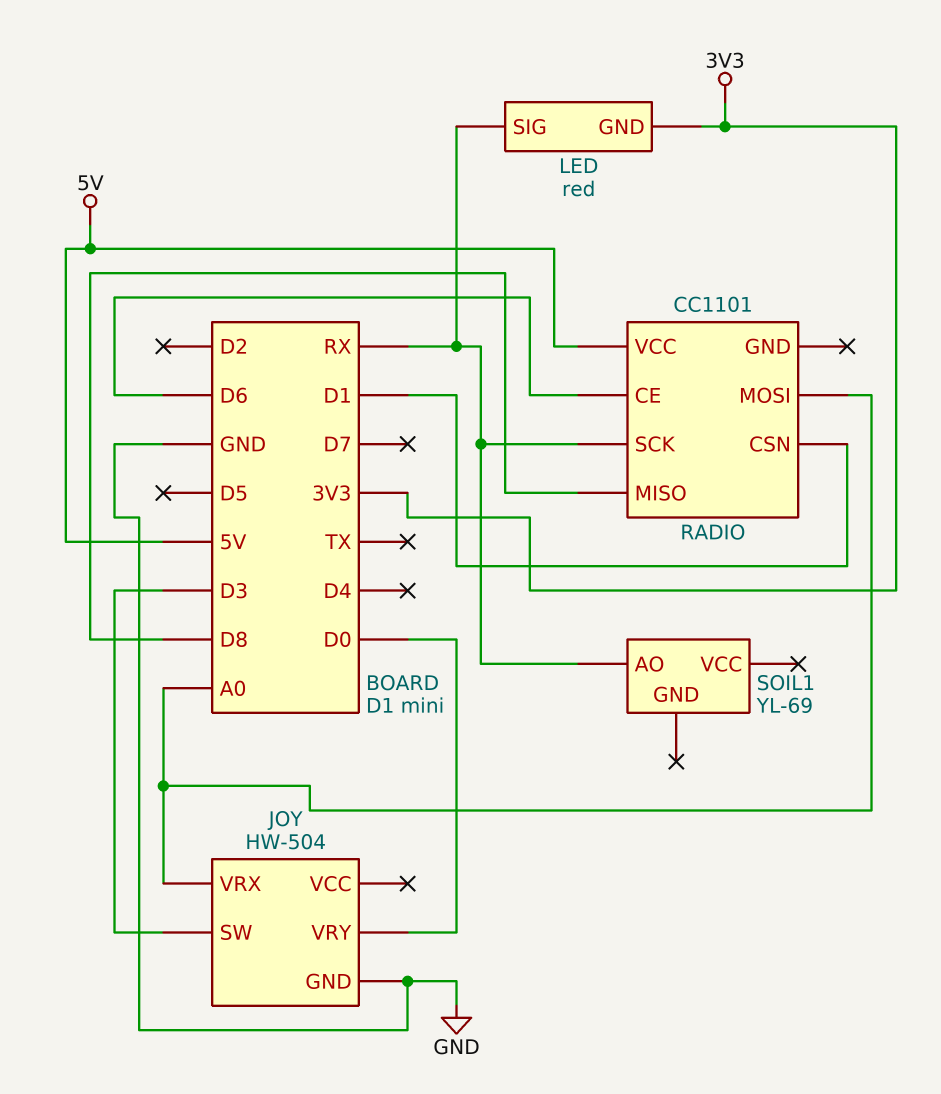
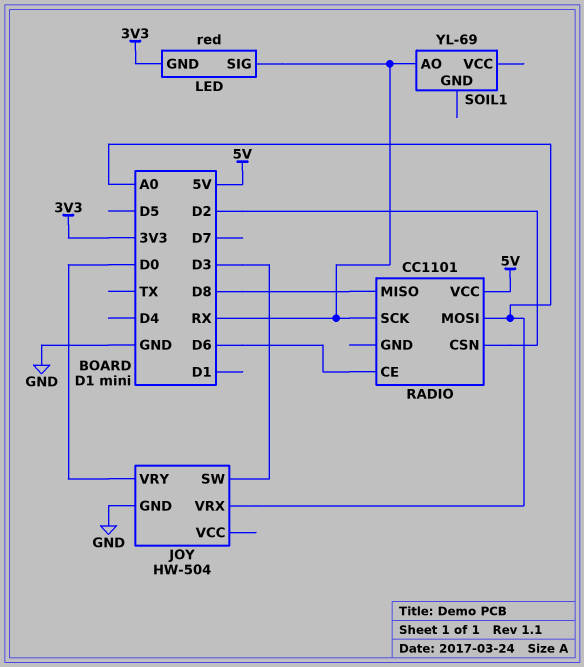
RADIO pin CSN: D1 -> D2

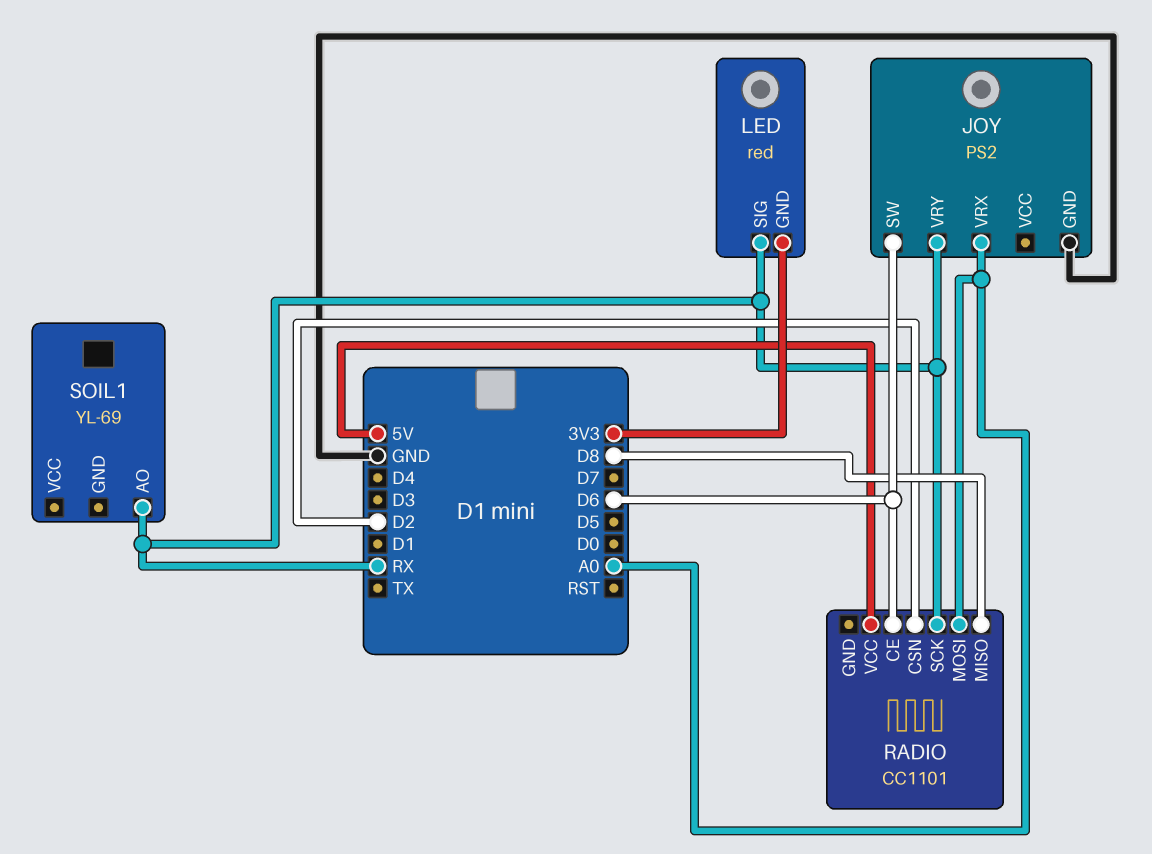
JOY: HW-504 -> PS2
JOY pin SW: D3 -> D6
JOY pin VRY: D0 -> RX

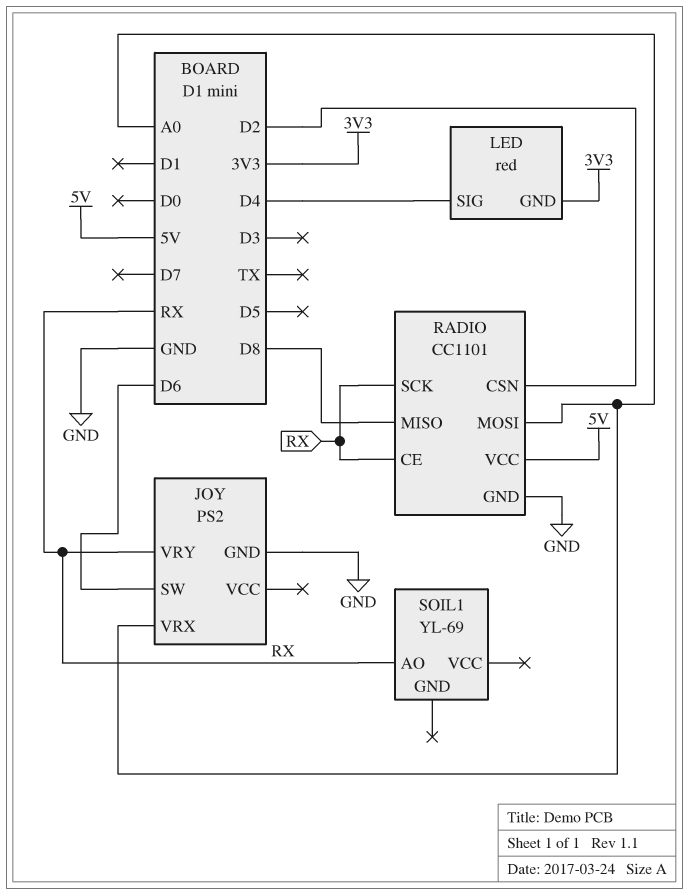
LED pin SIG: RX -> D4
RADIO pin CE: D6 -> RX
RADIO pin GND: none -> GND

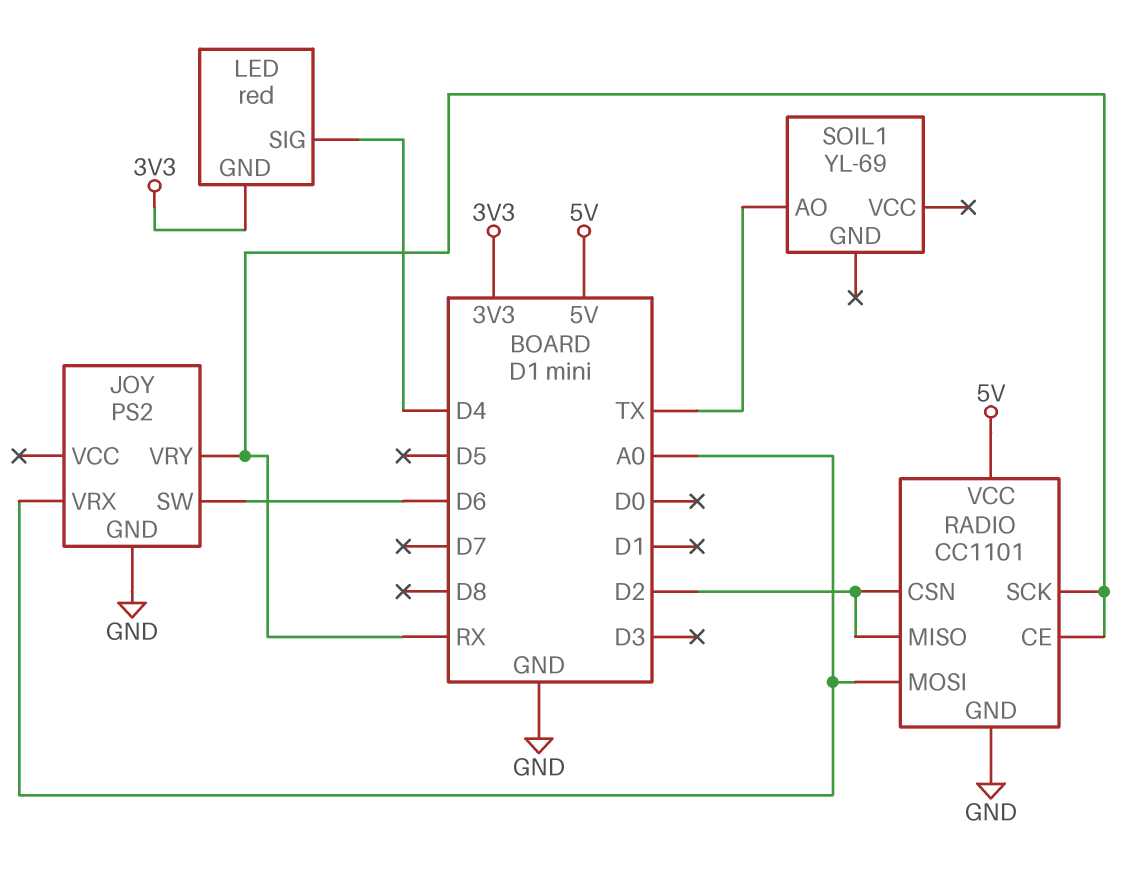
RADIO pin MISO: D8 -> D2
SOIL1 pin AO: RX -> TX

